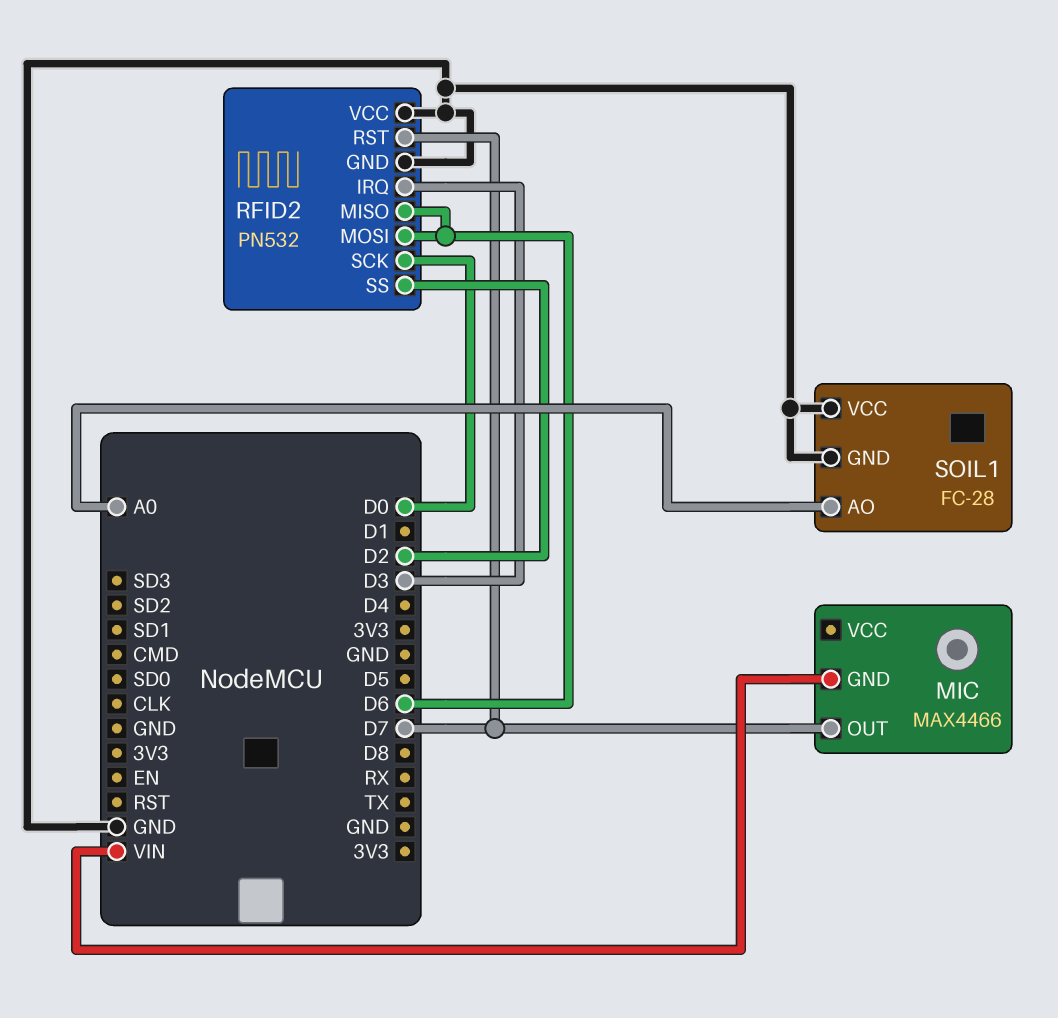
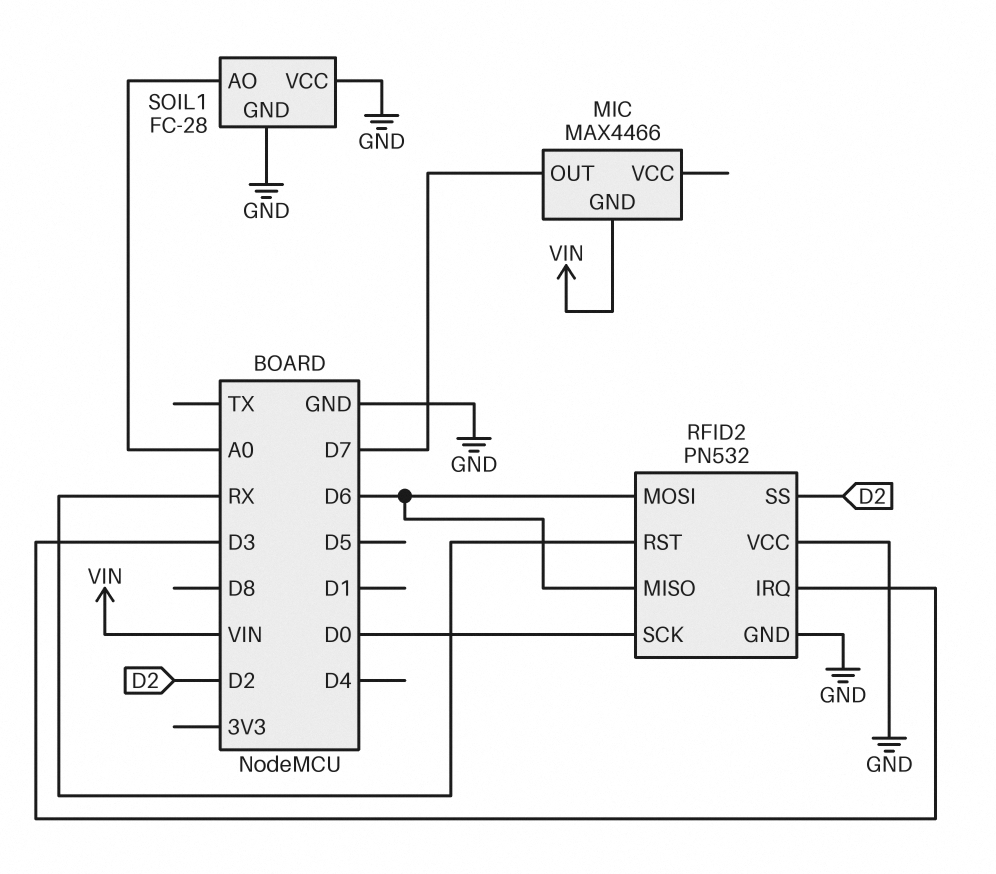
RFID2 pin RST: D7 -> RX

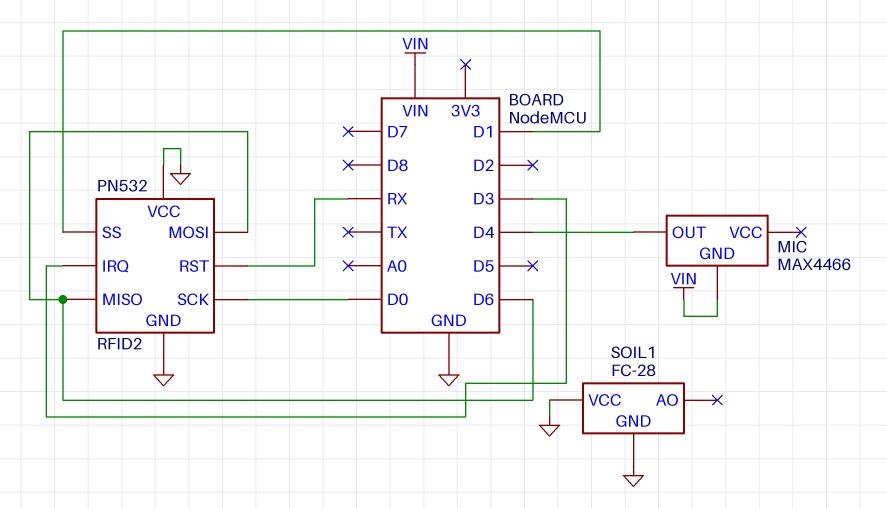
MIC pin OUT: D7 -> D4
RFID2 pin SS: D2 -> D1
SOIL1 pin AO: A0 -> none

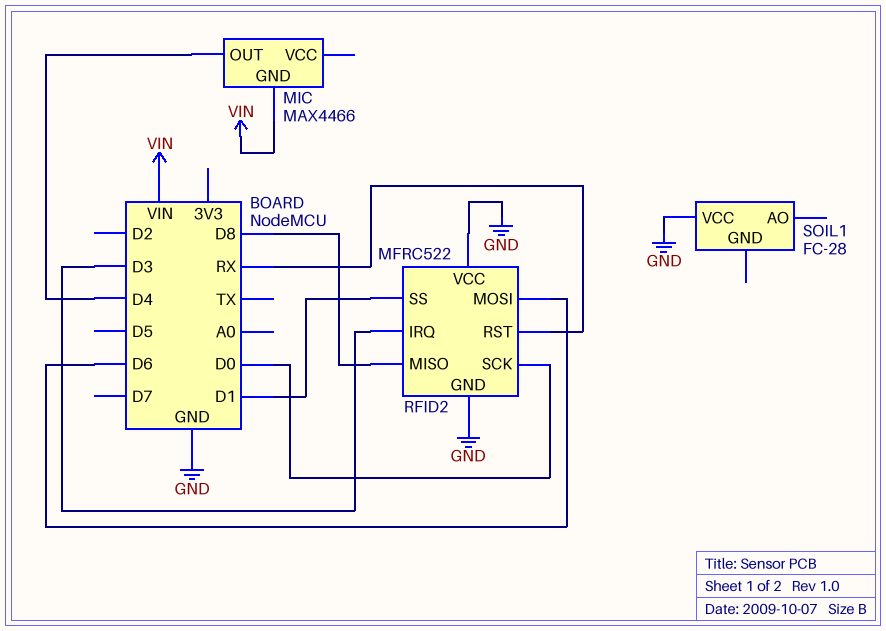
RFID2: PN532 -> MFRC522
RFID2 pin MISO: D6 -> D8
SOIL1 pin GND: GND -> none

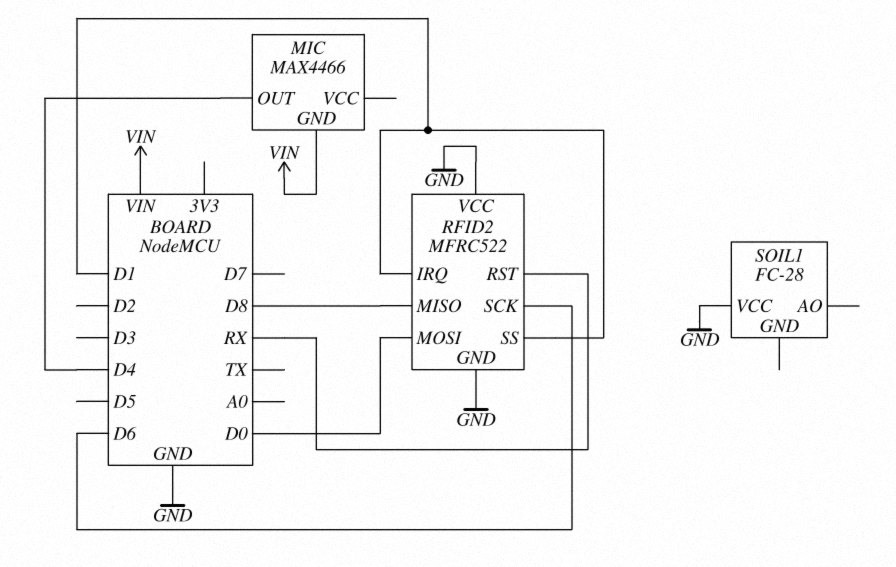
RFID2 pin IRQ: D3 -> D1
RFID2 pin MOSI: D6 -> D0
RFID2 pin SCK: D0 -> D6

